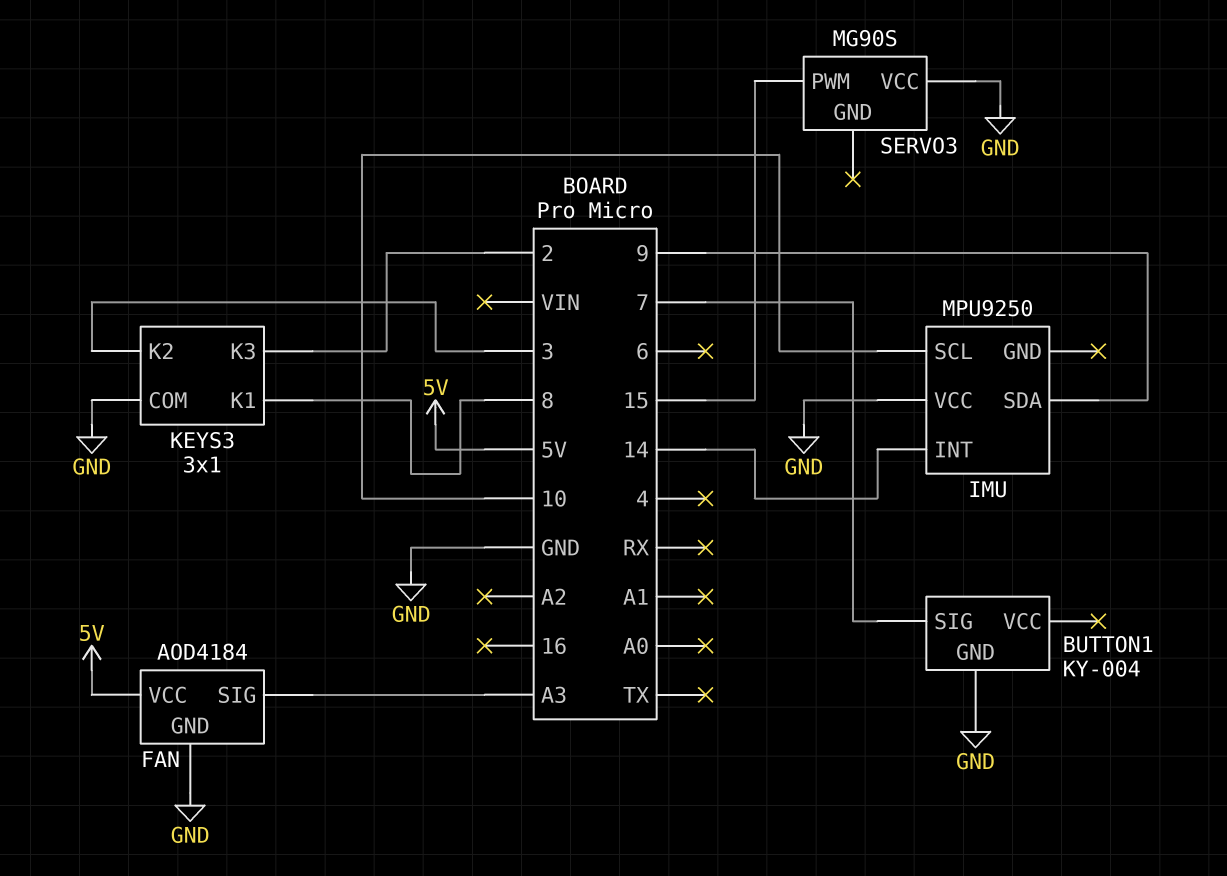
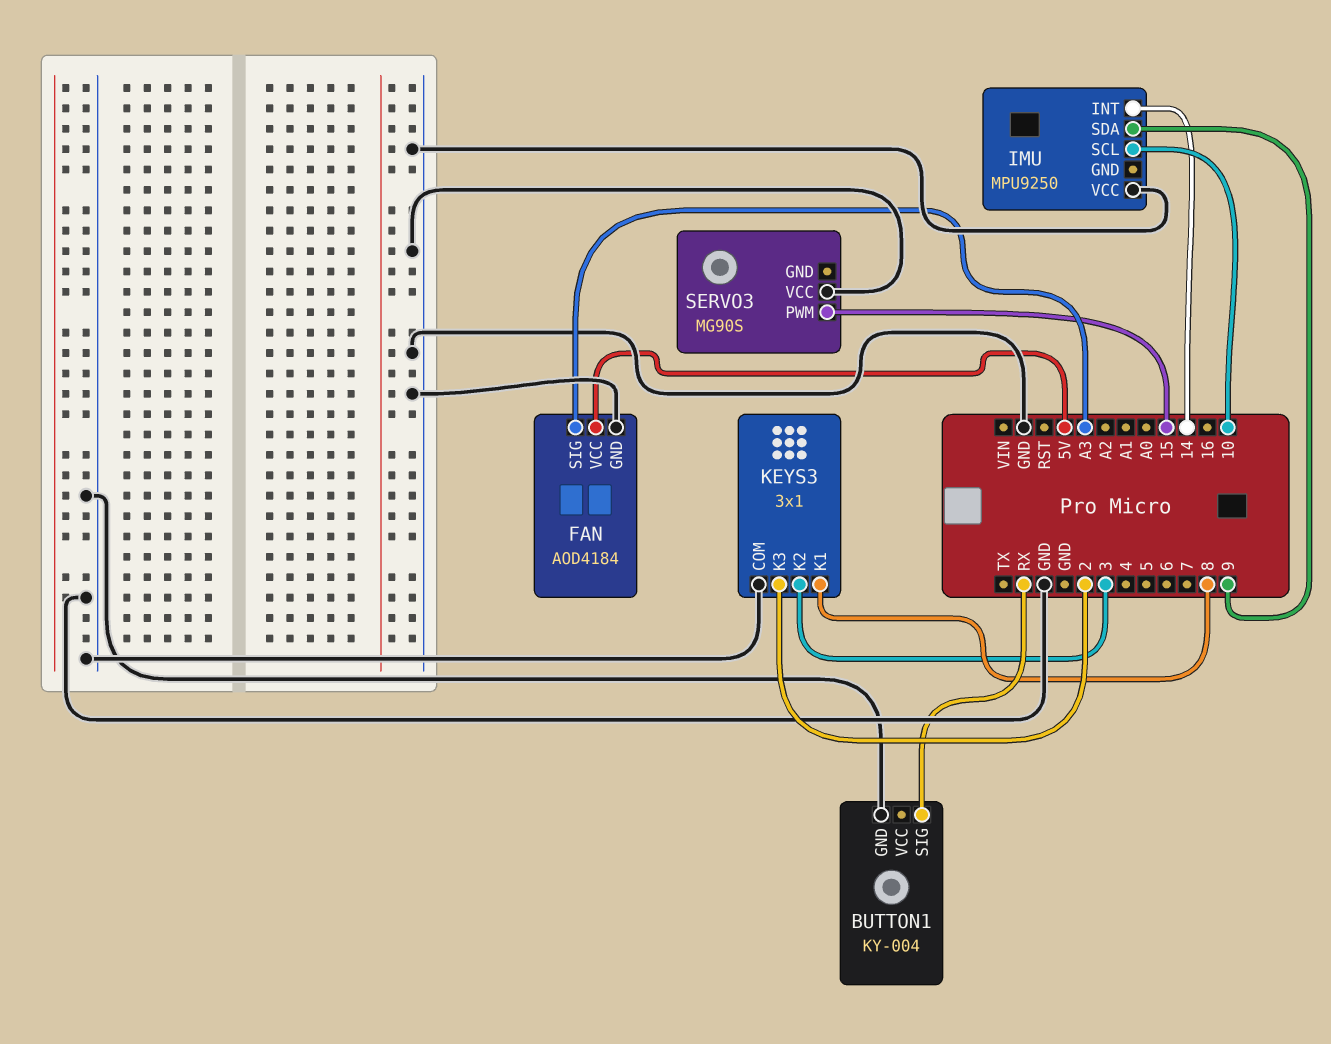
BUTTON1 pin SIG: 7 -> RX

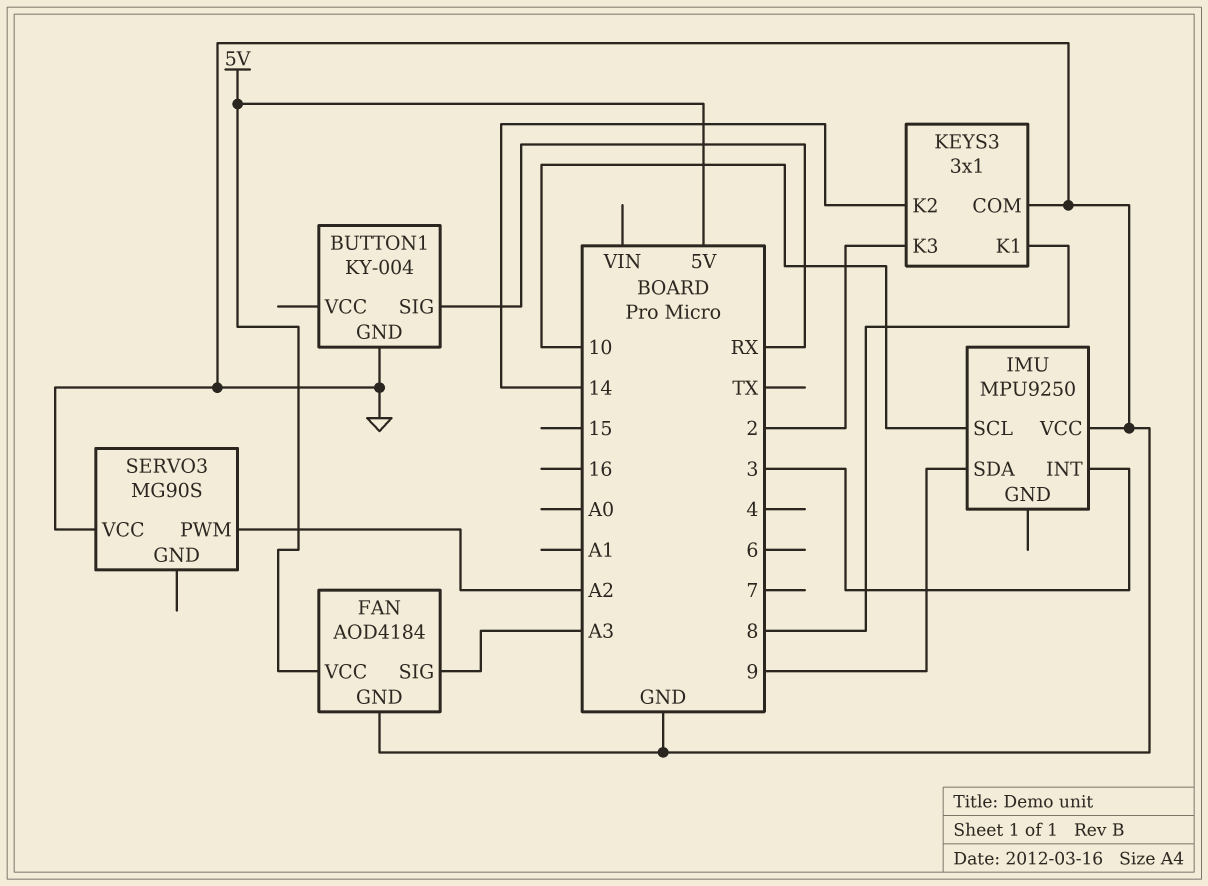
IMU pin INT: 14 -> 3
KEYS3 pin K2: 3 -> 14
SERVO3 pin PWM: 15 -> A2

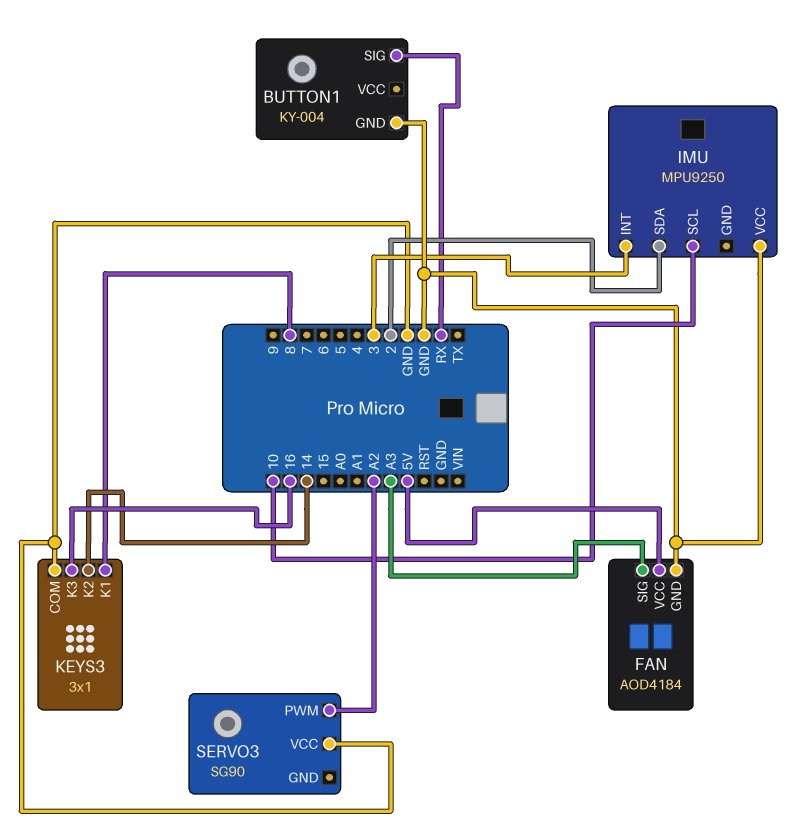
IMU pin SDA: 9 -> 2
KEYS3 pin K3: 2 -> 16
SERVO3: MG90S -> SG90

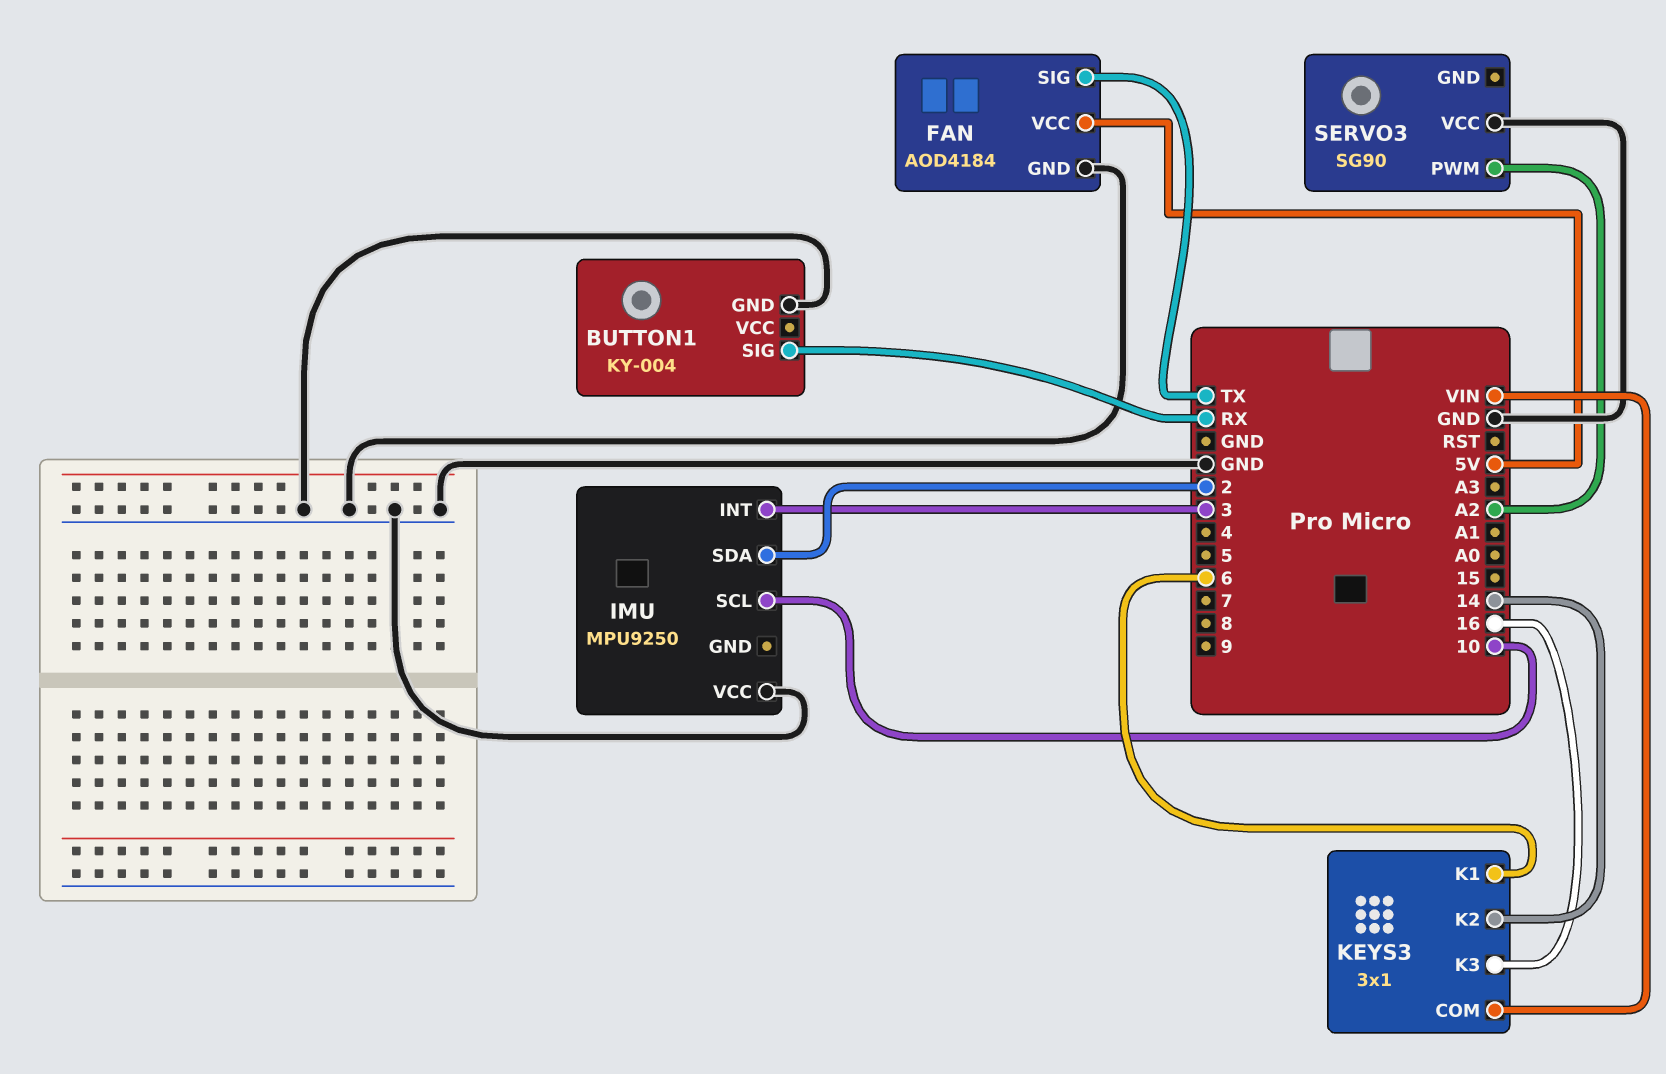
FAN pin SIG: A3 -> TX
KEYS3 pin COM: GND -> VIN
KEYS3 pin K1: 8 -> 6

